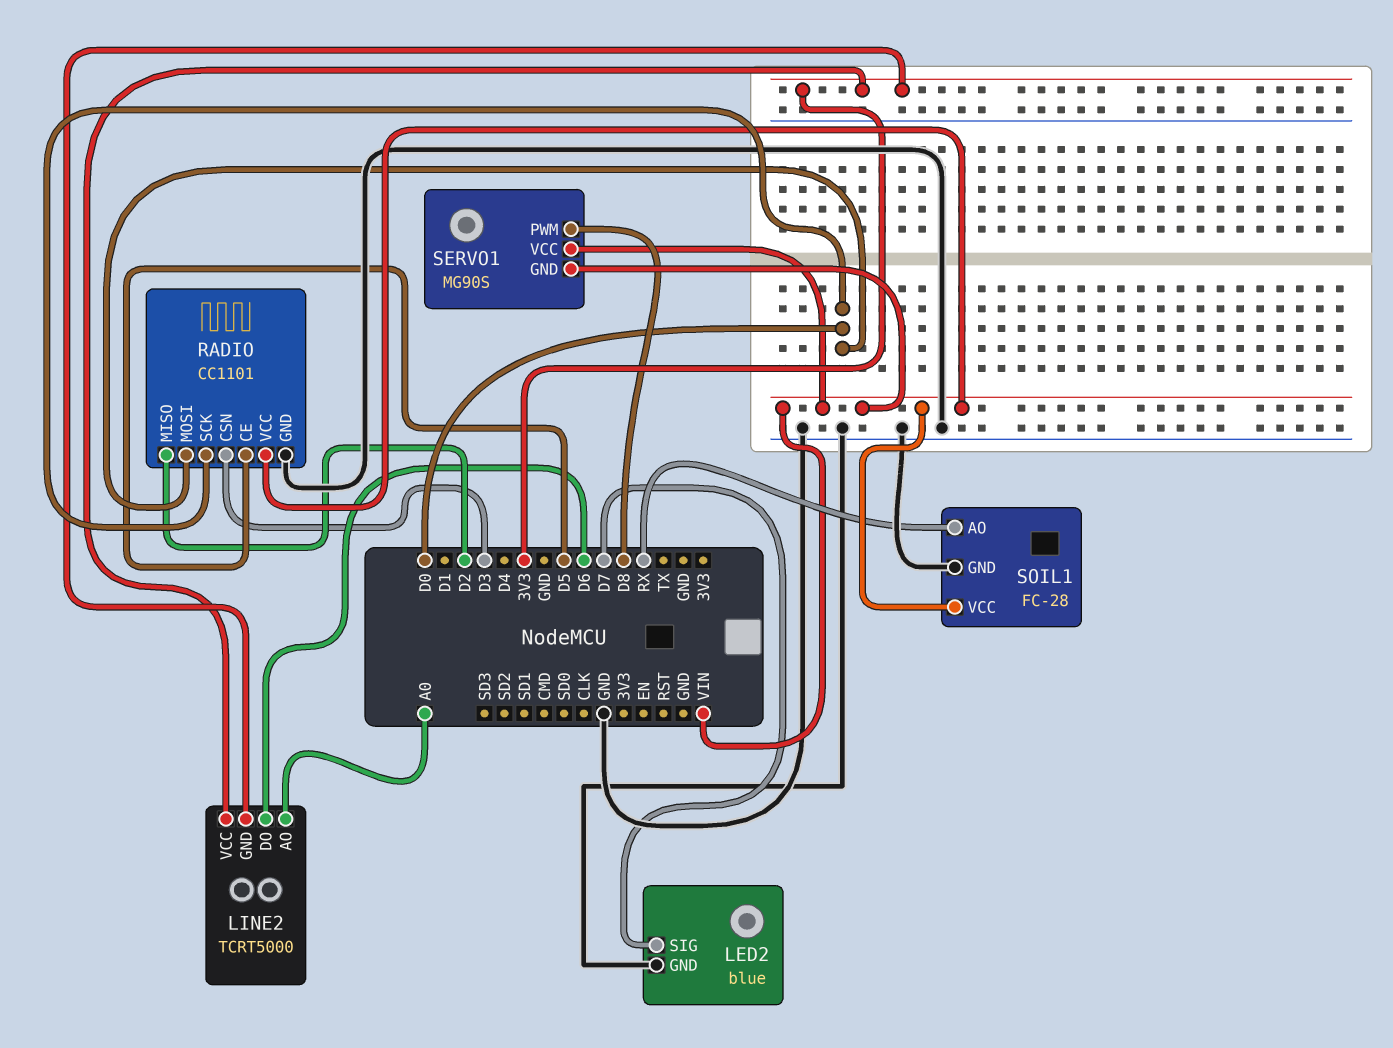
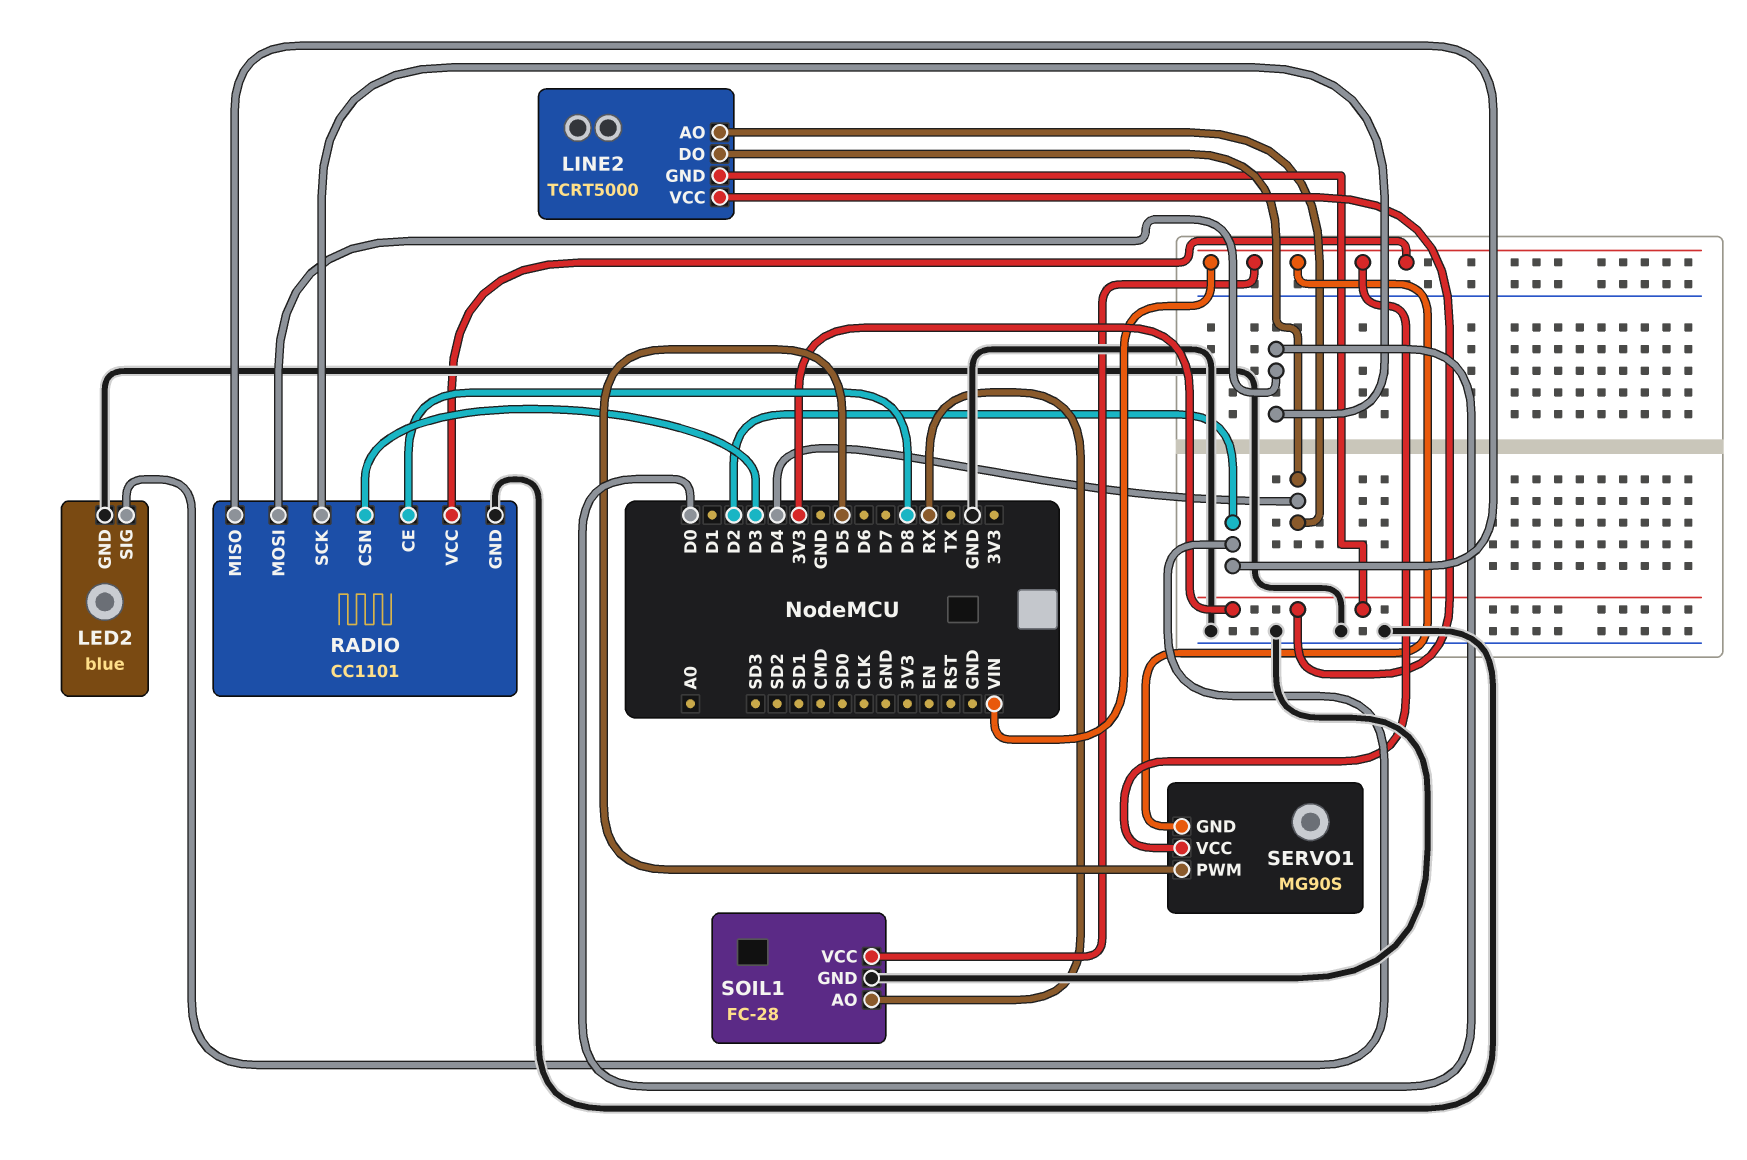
LED2 pin SIG: D7 -> D2
LINE2 pin AO: A0 -> D4
LINE2 pin DO: D6 -> D4
RADIO pin CE: D5 -> D8
SERVO1 pin PWM: D8 -> D5

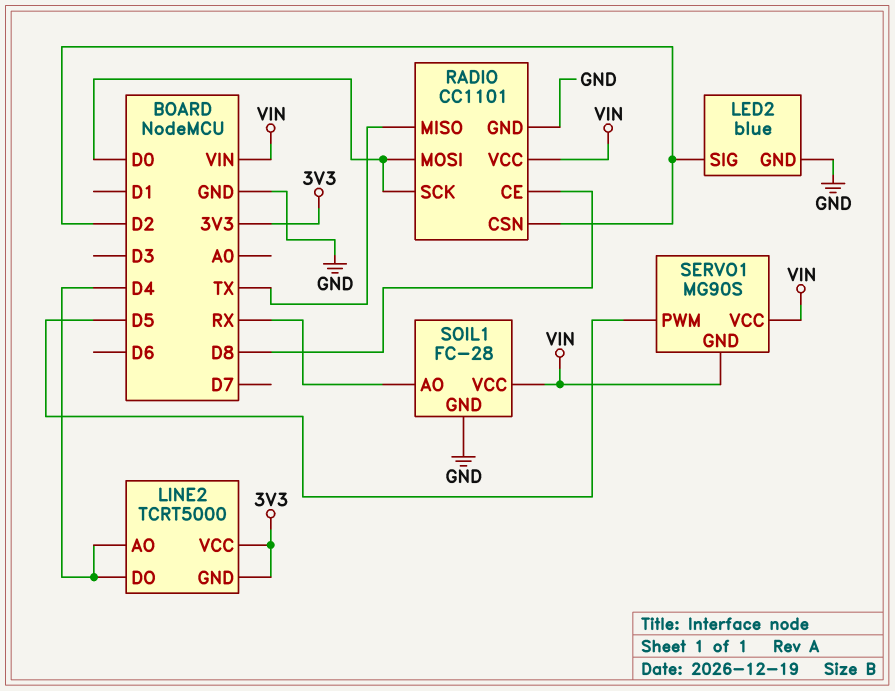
RADIO pin CSN: D3 -> D2
RADIO pin MISO: D2 -> TX

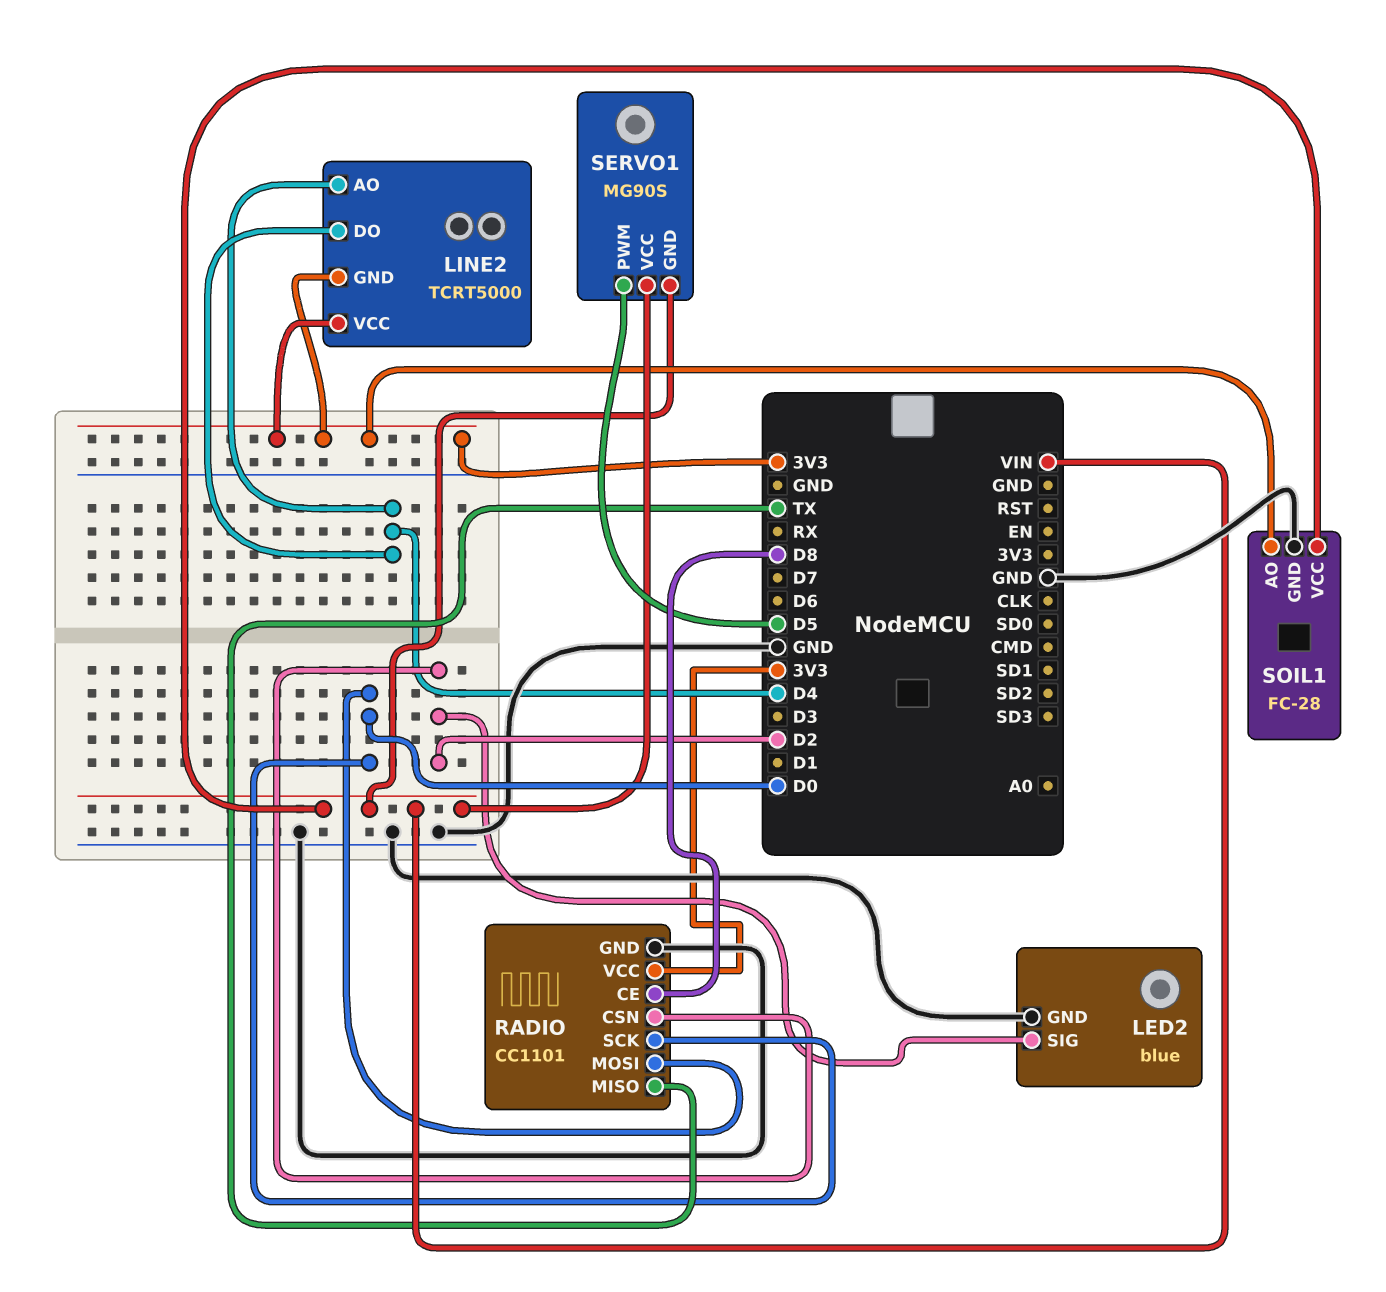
RADIO pin VCC: VIN -> 3V3
SOIL1 pin AO: RX -> 3V3

